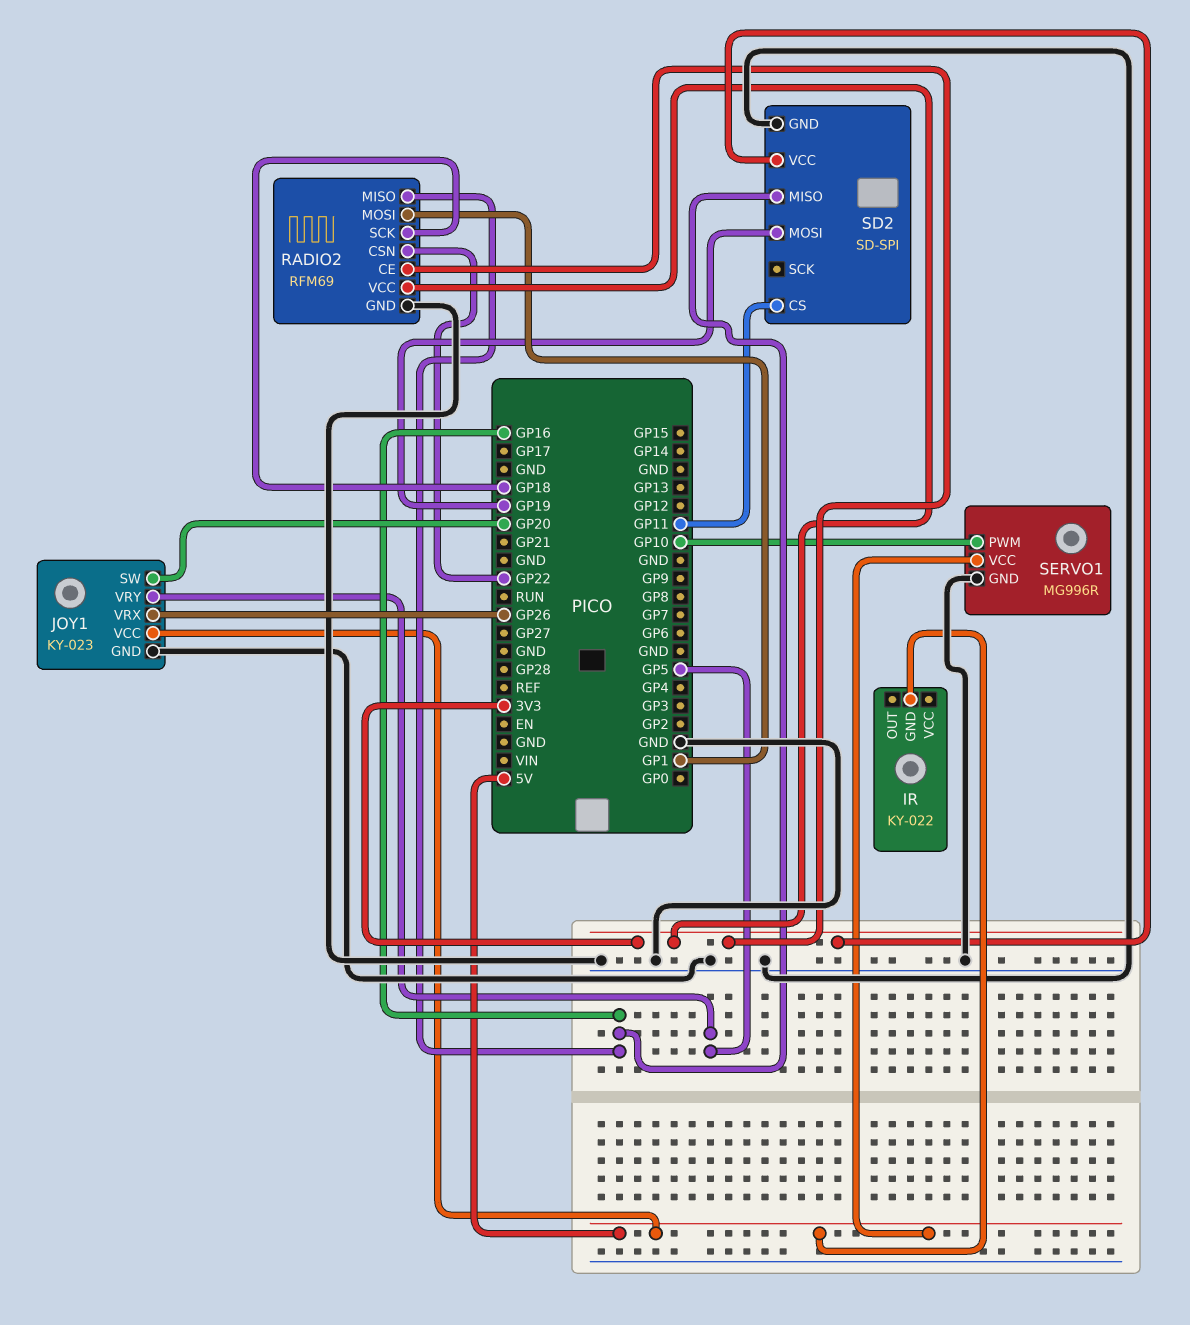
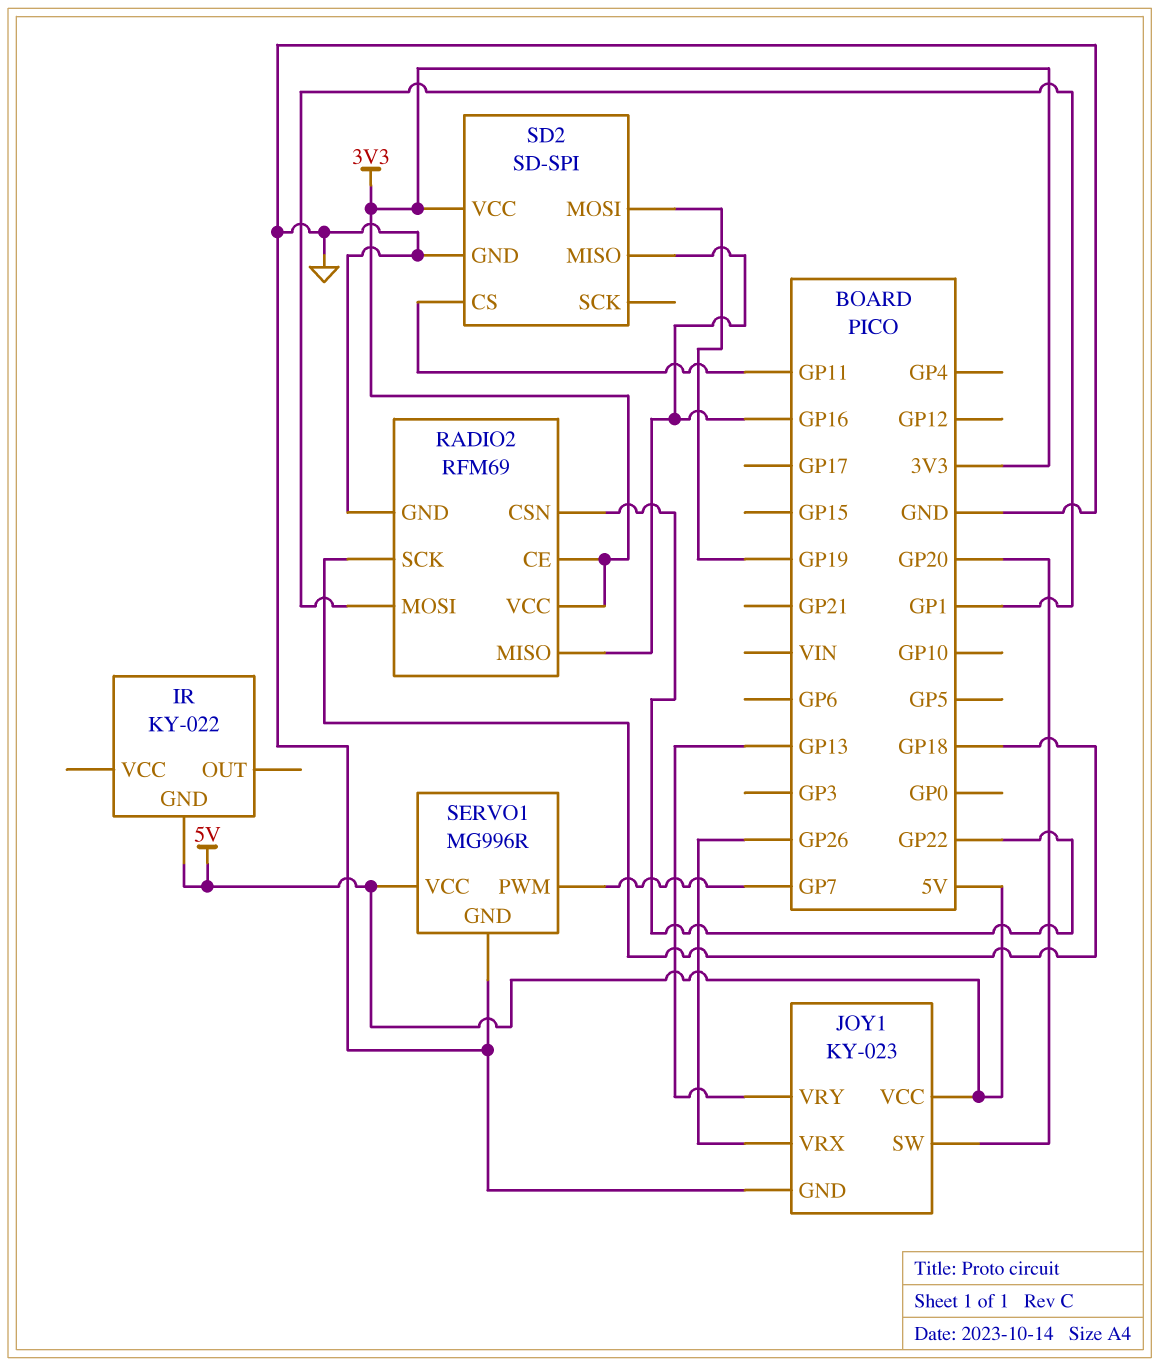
JOY1 pin VRY: GP5 -> GP13
SERVO1 pin PWM: GP10 -> GP7

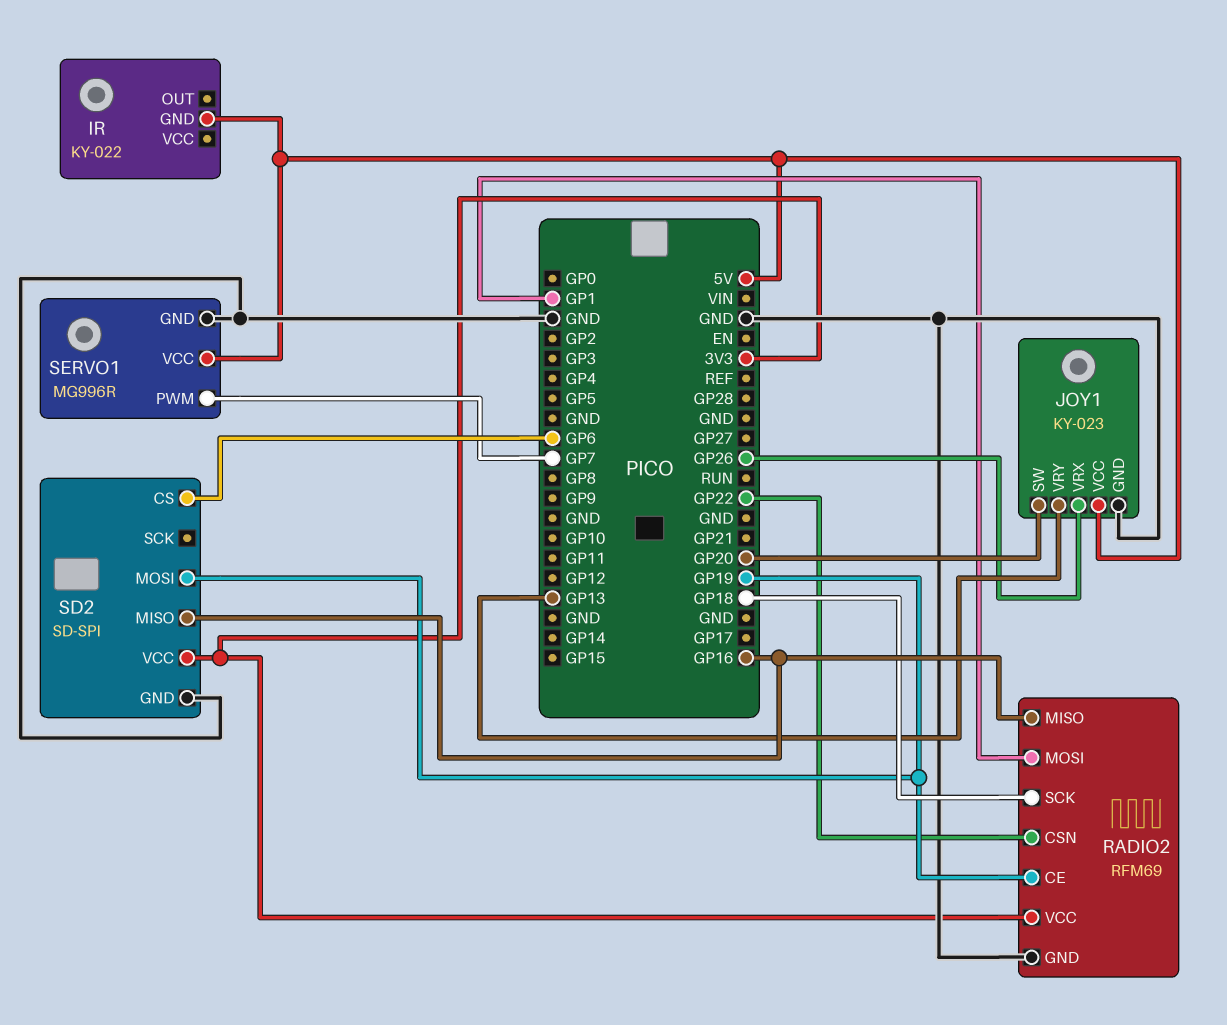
RADIO2 pin CE: 3V3 -> GP19
SD2 pin CS: GP11 -> GP6

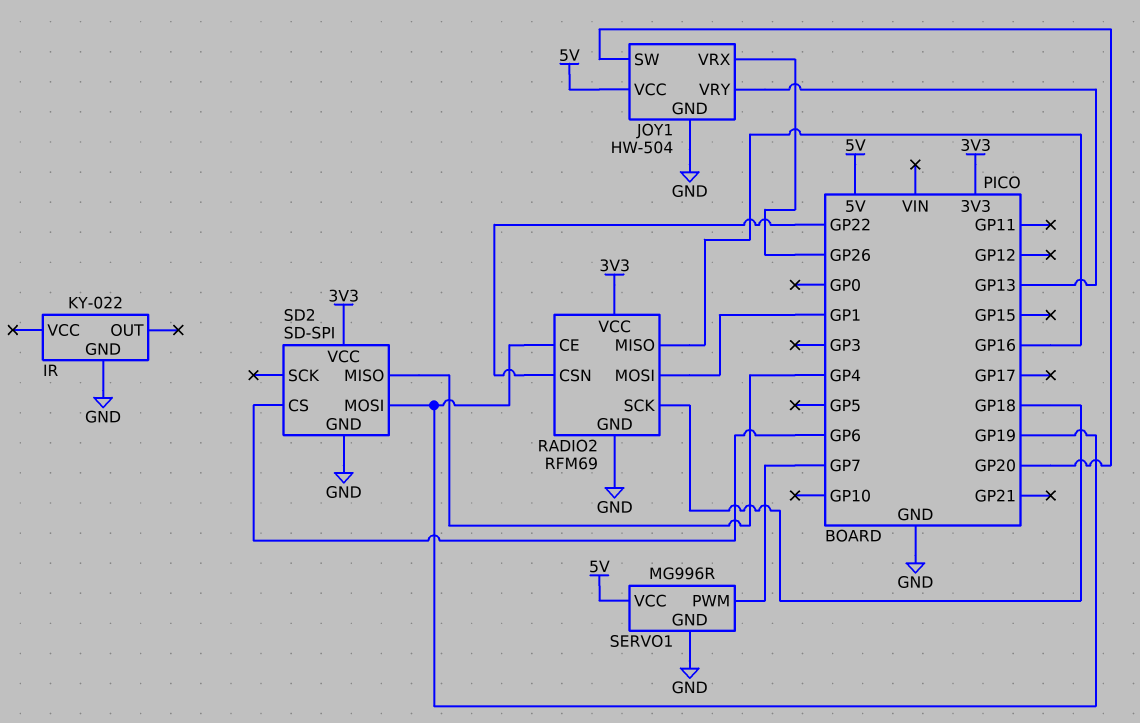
IR pin GND: 5V -> GND
JOY1: KY-023 -> HW-504
SD2 pin MISO: GP16 -> GP4

